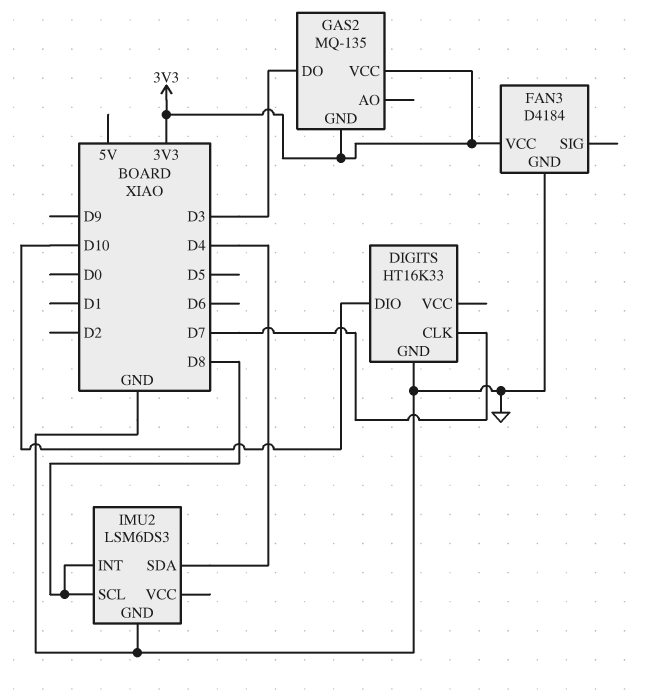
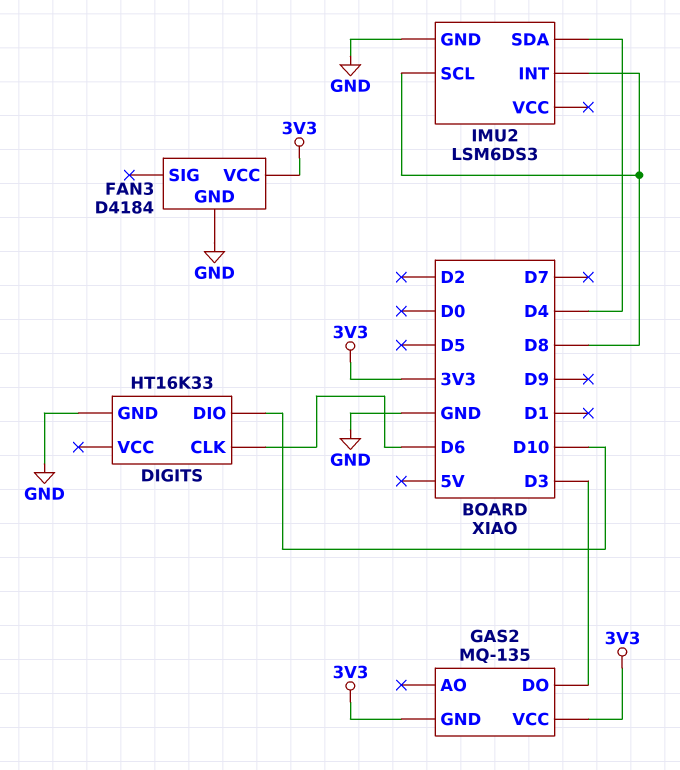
DIGITS pin CLK: D7 -> D6

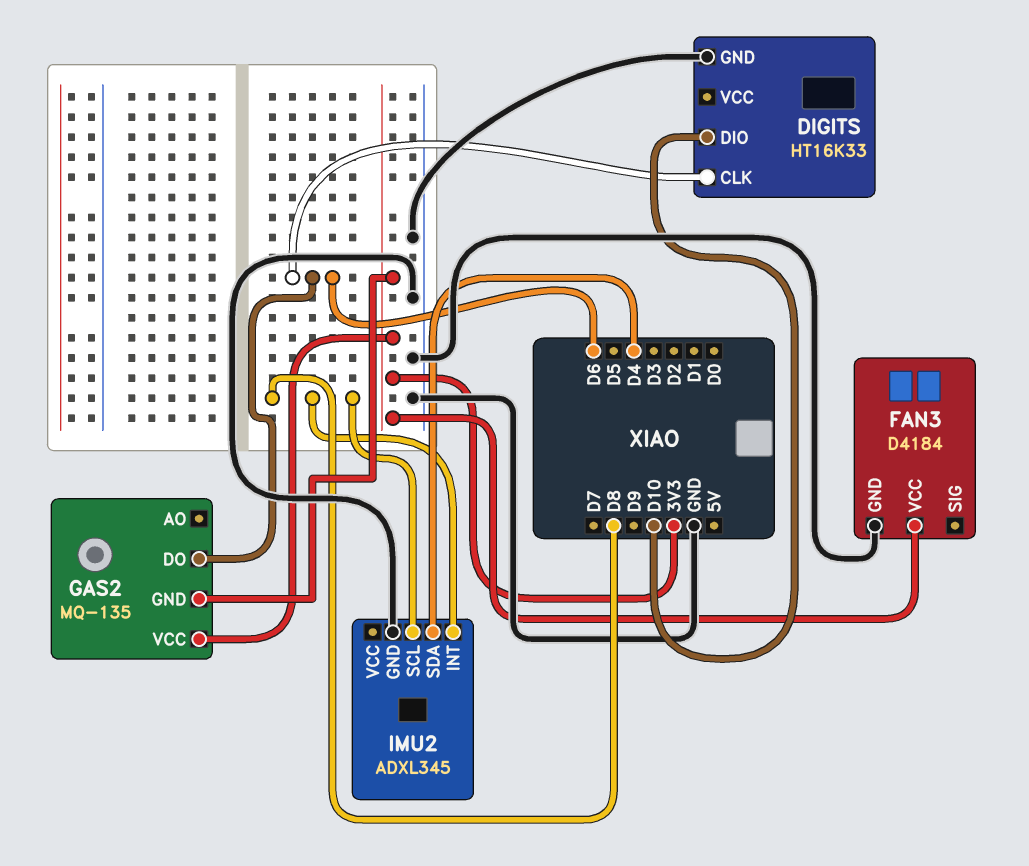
GAS2 pin DO: D3 -> D6
IMU2: LSM6DS3 -> ADXL345

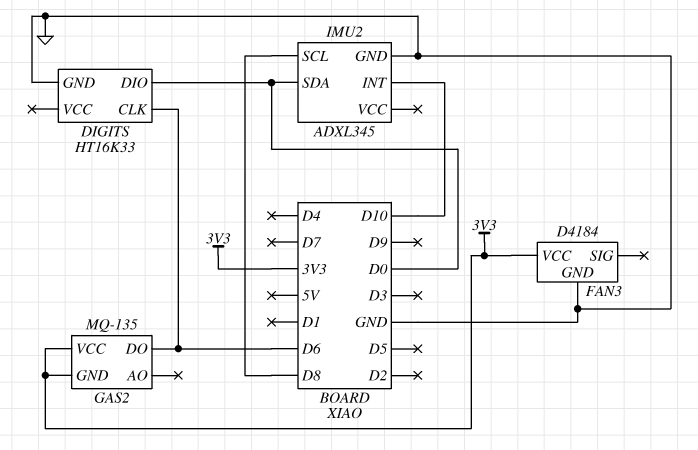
DIGITS pin DIO: D10 -> D0
IMU2 pin INT: D8 -> D10
IMU2 pin SDA: D4 -> D0

